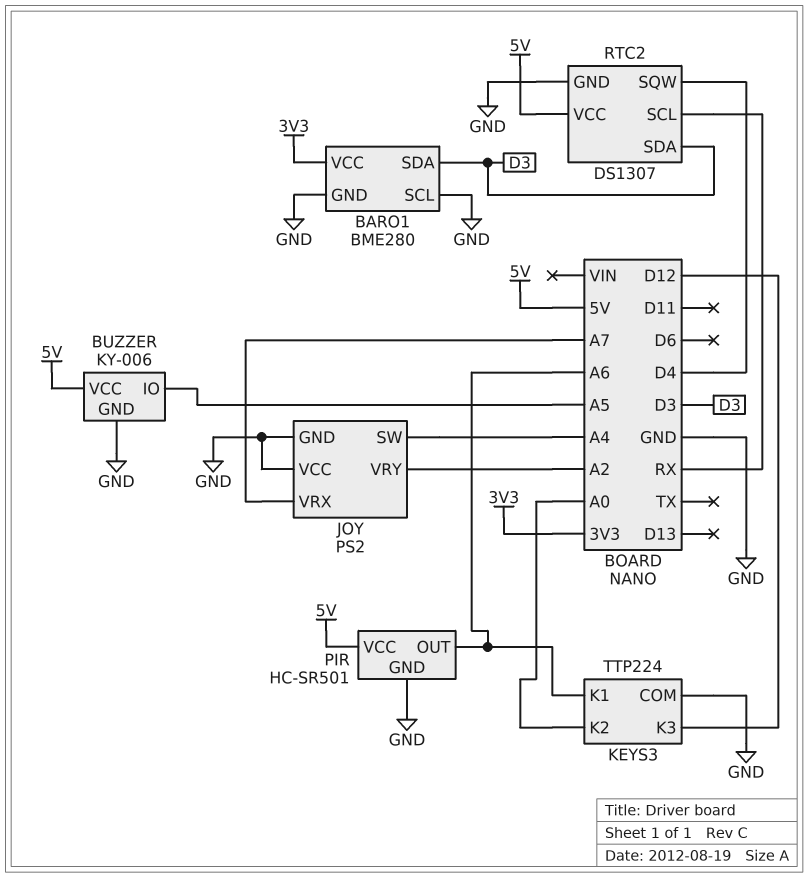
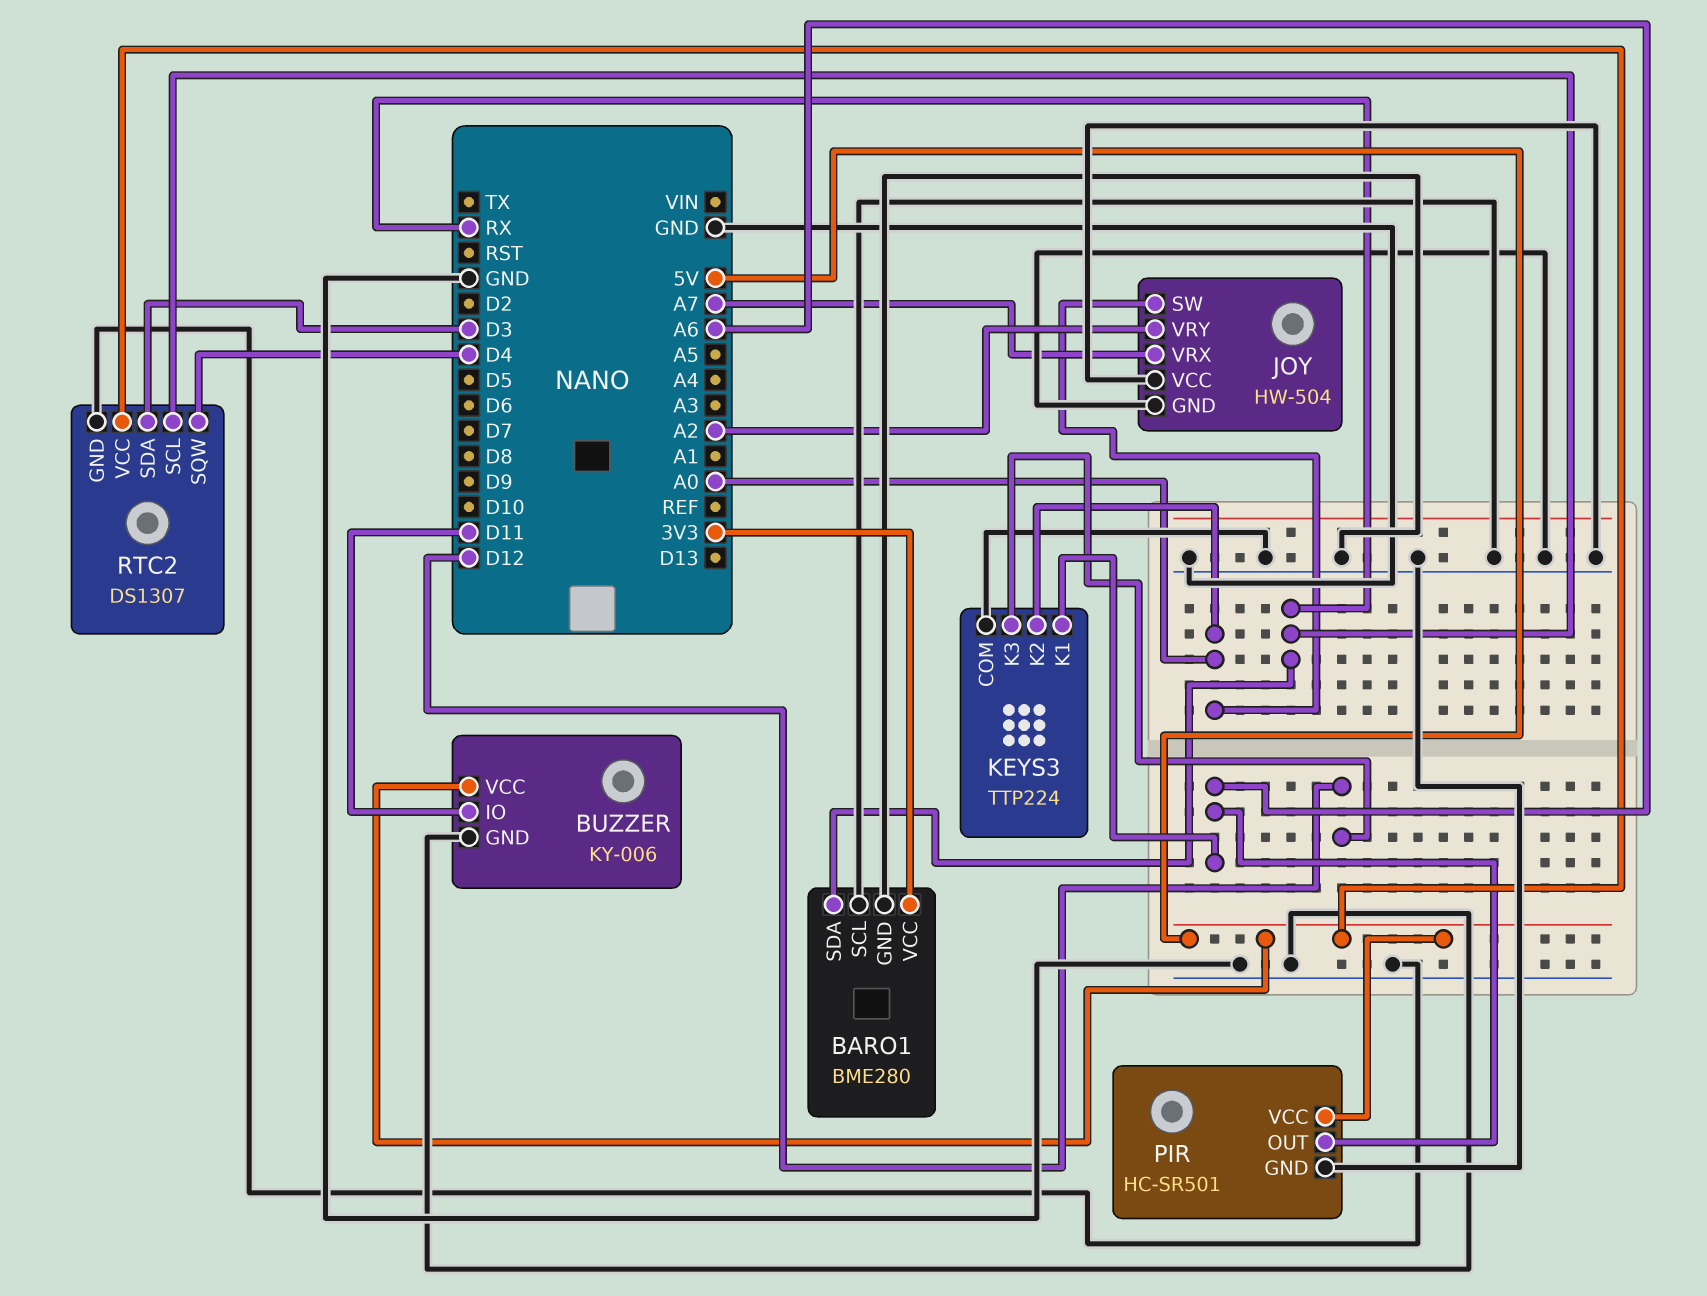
BARO1 pin SDA: D3 -> RX
BUZZER pin IO: A5 -> D11
JOY: PS2 -> HW-504
JOY pin SW: A4 -> A0

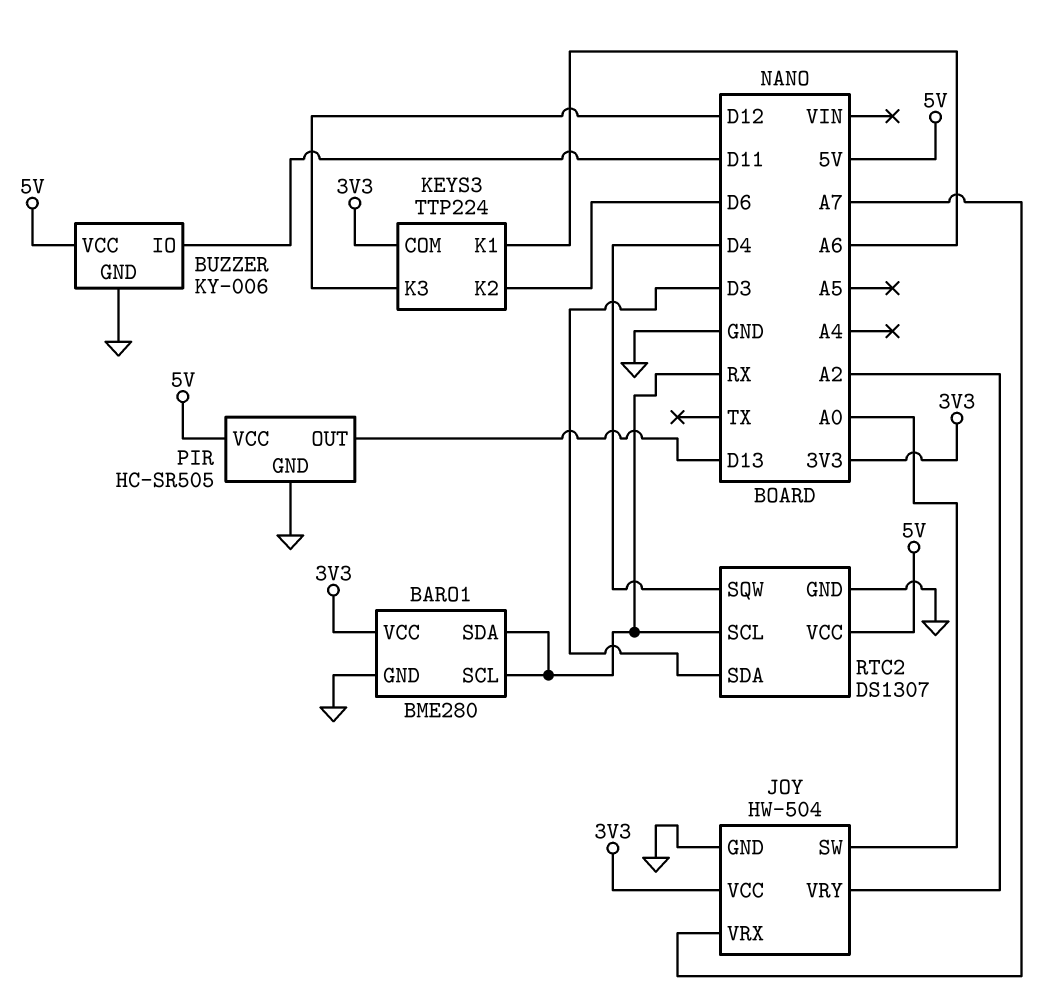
BARO1 pin SCL: GND -> RX
JOY pin VCC: GND -> 3V3
KEYS3 pin COM: GND -> 3V3
KEYS3 pin K2: A0 -> D6
PIR: HC-SR501 -> HC-SR505
PIR pin OUT: A6 -> D13

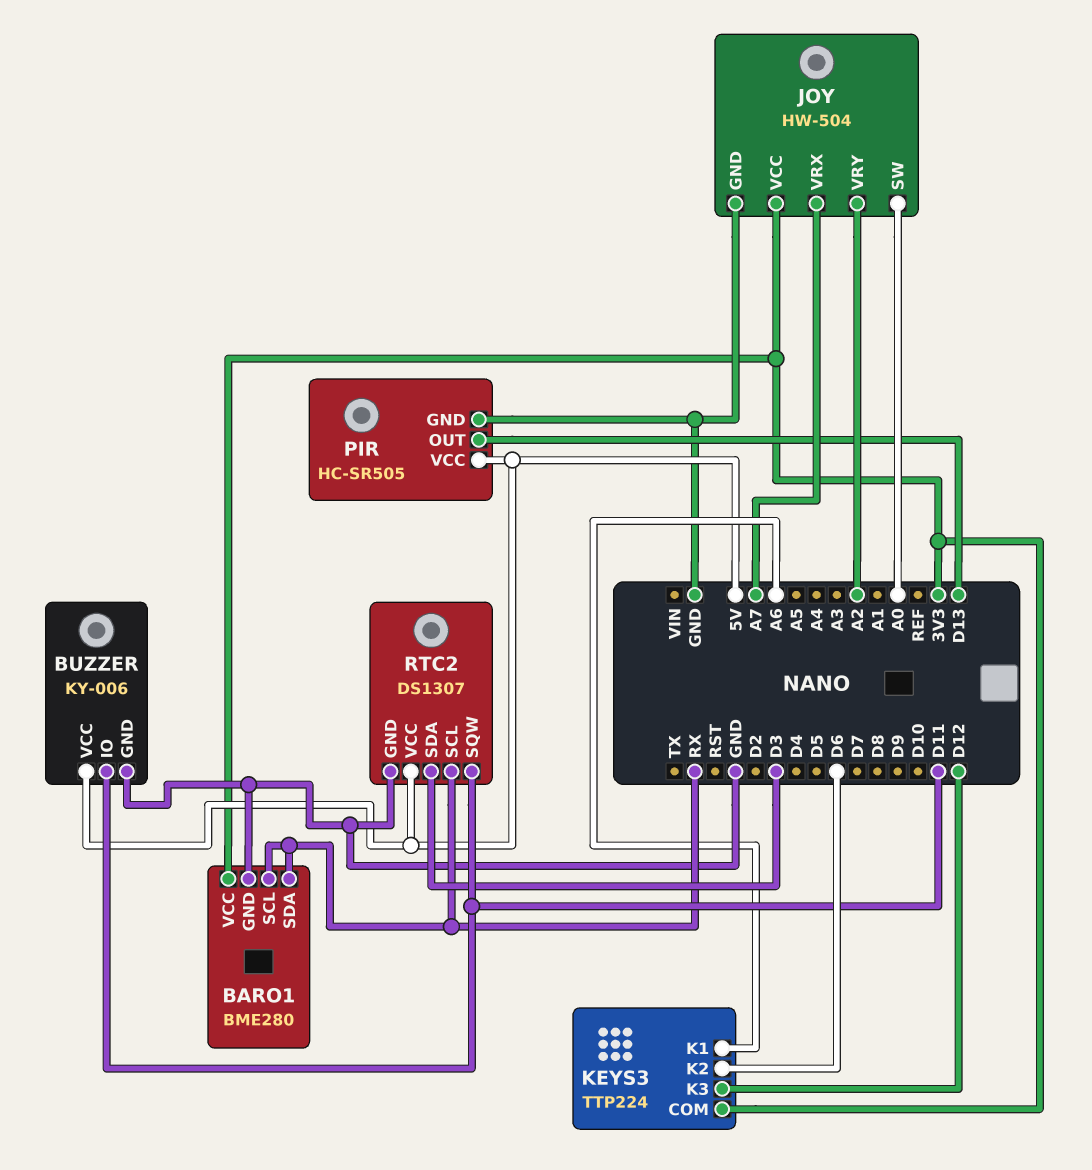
RTC2 pin SQW: D4 -> D11

